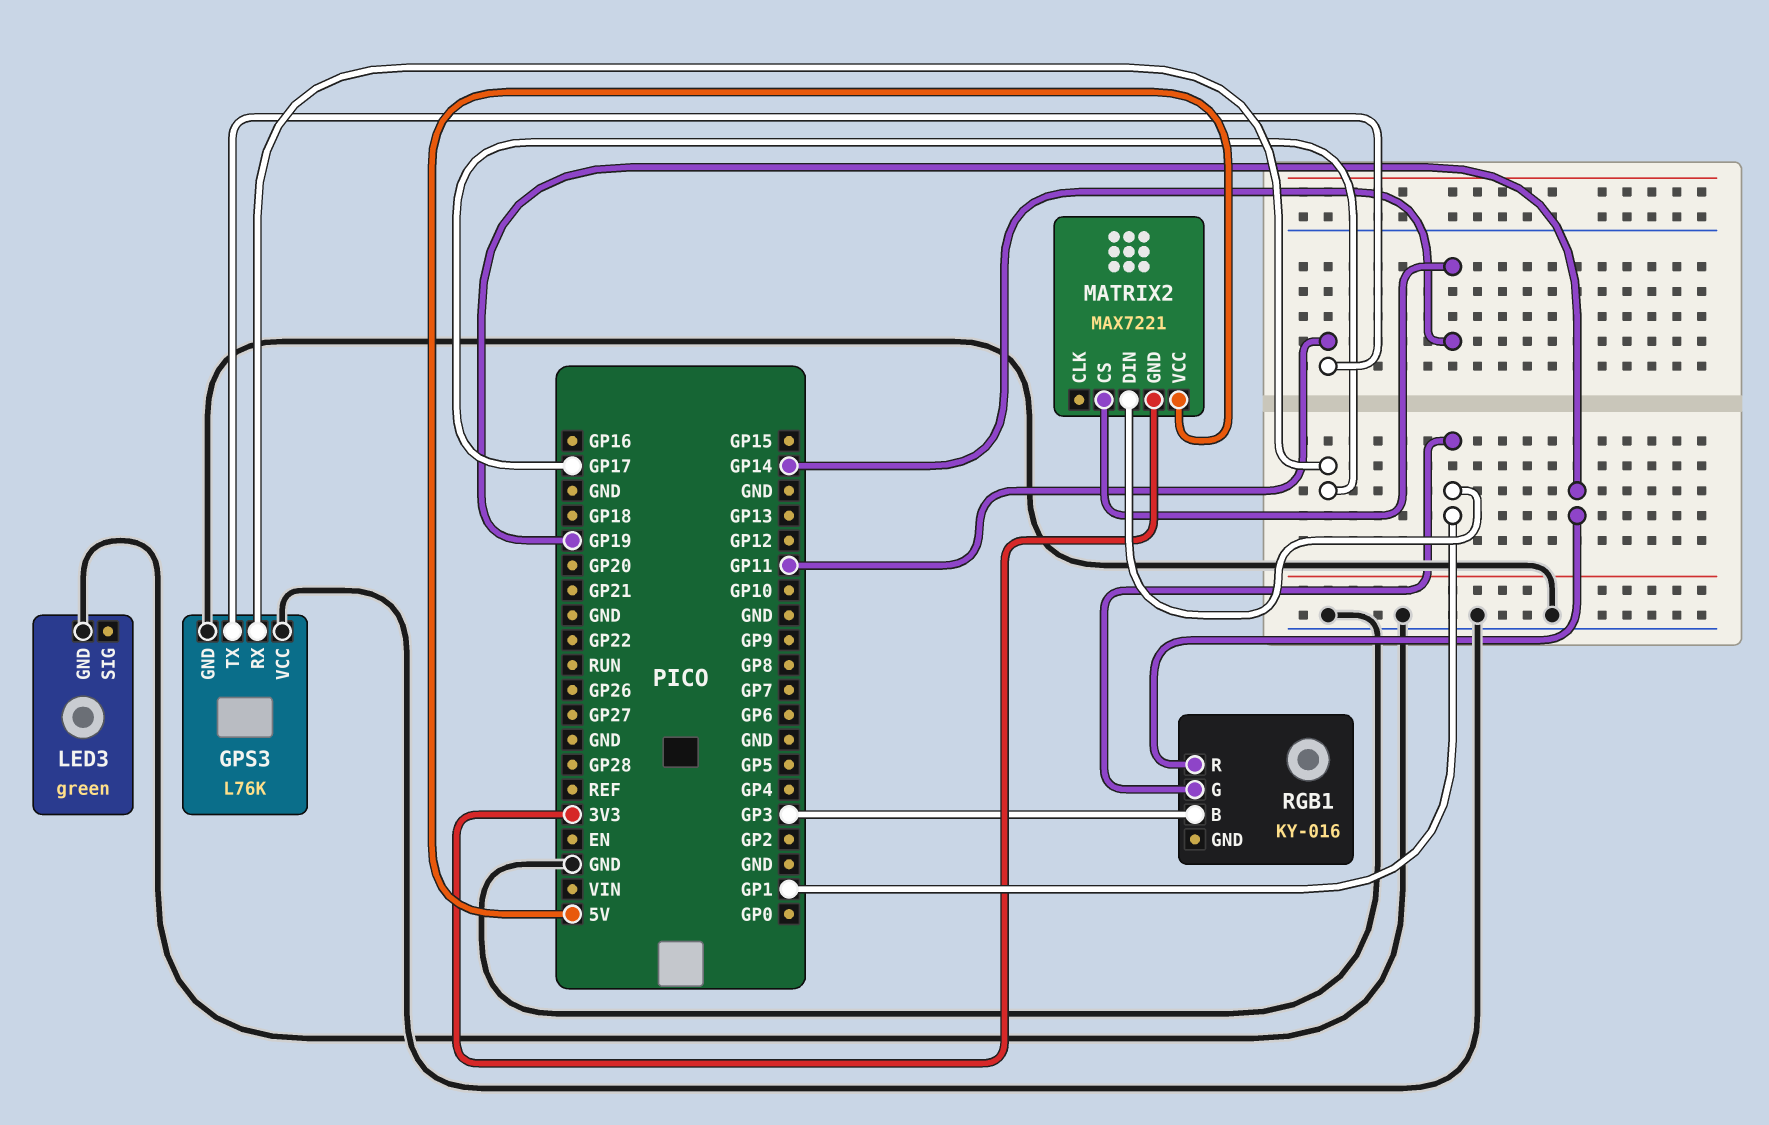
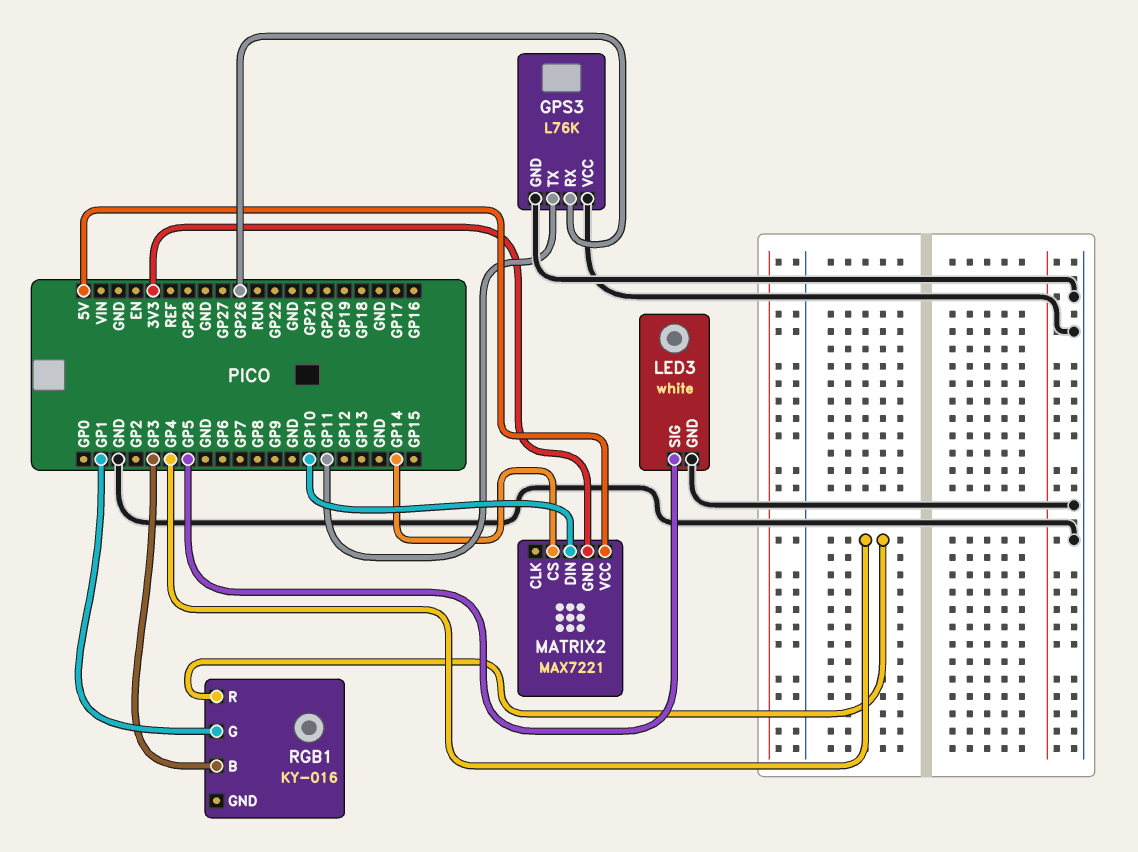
GPS3 pin RX: GP17 -> GP26
LED3: green -> white
LED3 pin SIG: none -> GP5
MATRIX2 pin DIN: GP1 -> GP10
RGB1 pin R: GP19 -> GP4

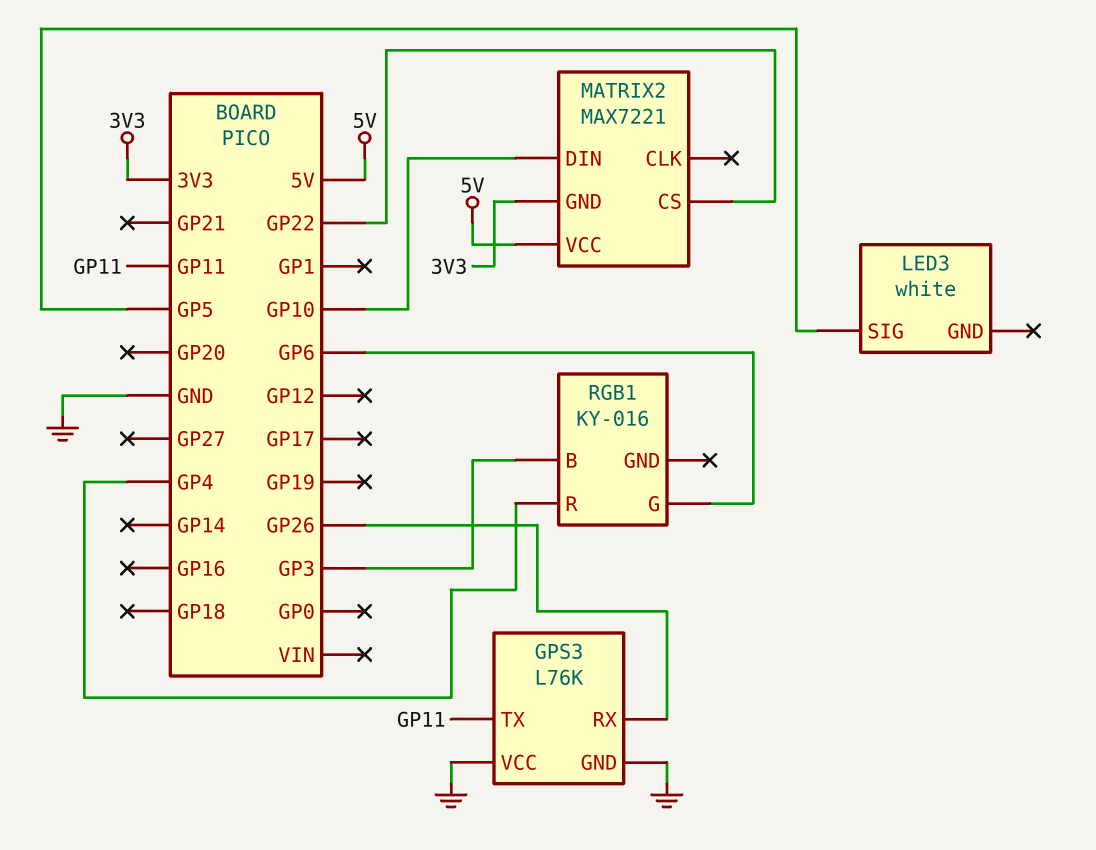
LED3 pin GND: GND -> none
MATRIX2 pin CS: GP14 -> GP22
RGB1 pin G: GP1 -> GP6

